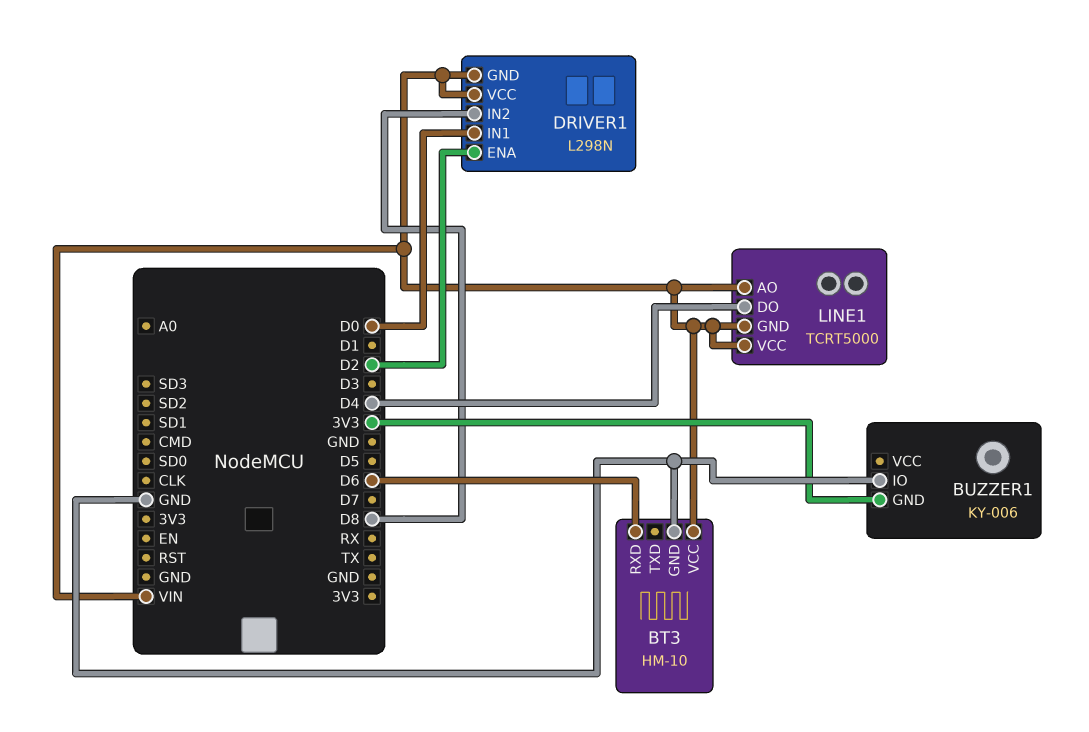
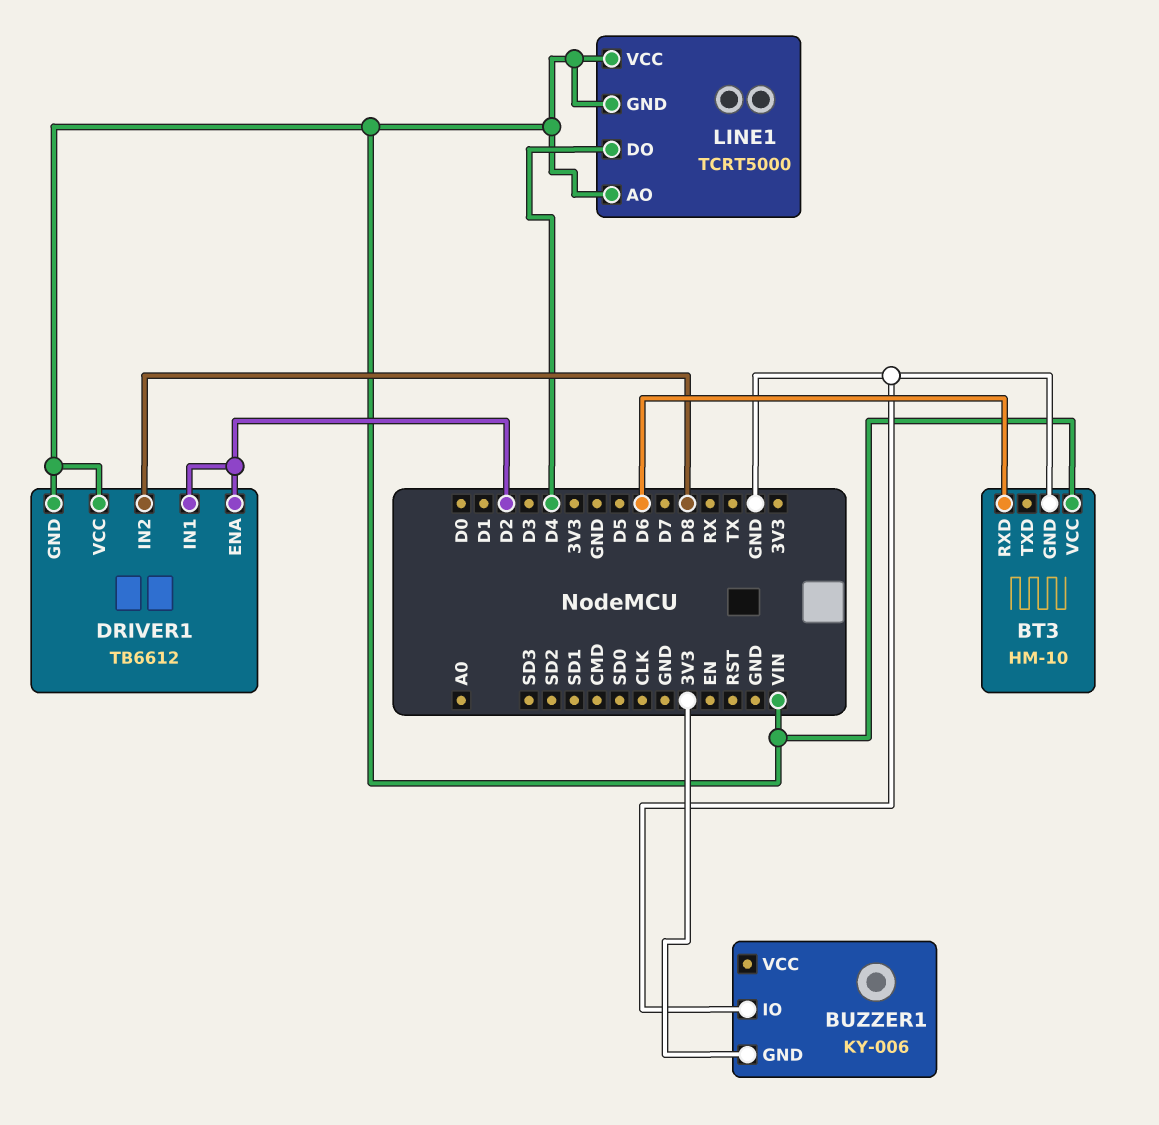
DRIVER1: L298N -> TB6612
DRIVER1 pin IN1: D0 -> D2

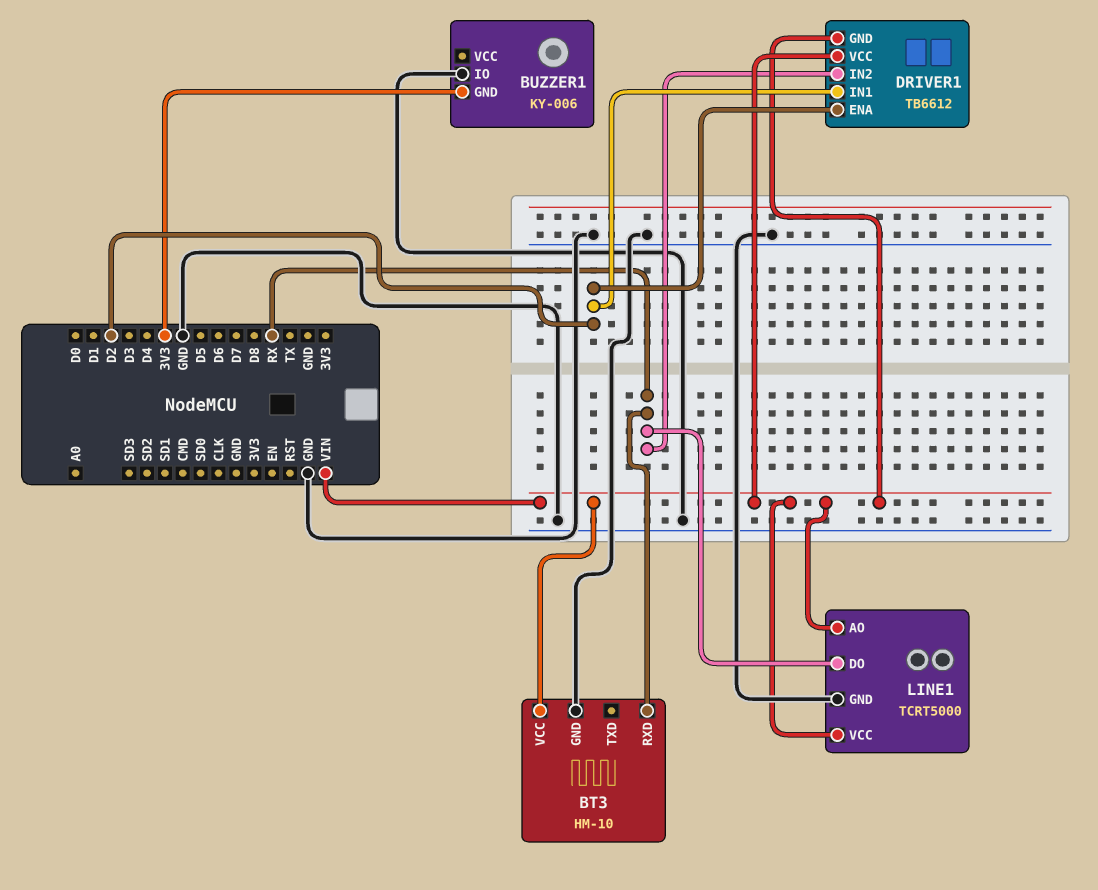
BT3 pin RXD: D6 -> RX
DRIVER1 pin IN2: D8 -> RX
LINE1 pin DO: D4 -> RX
LINE1 pin GND: VIN -> GND

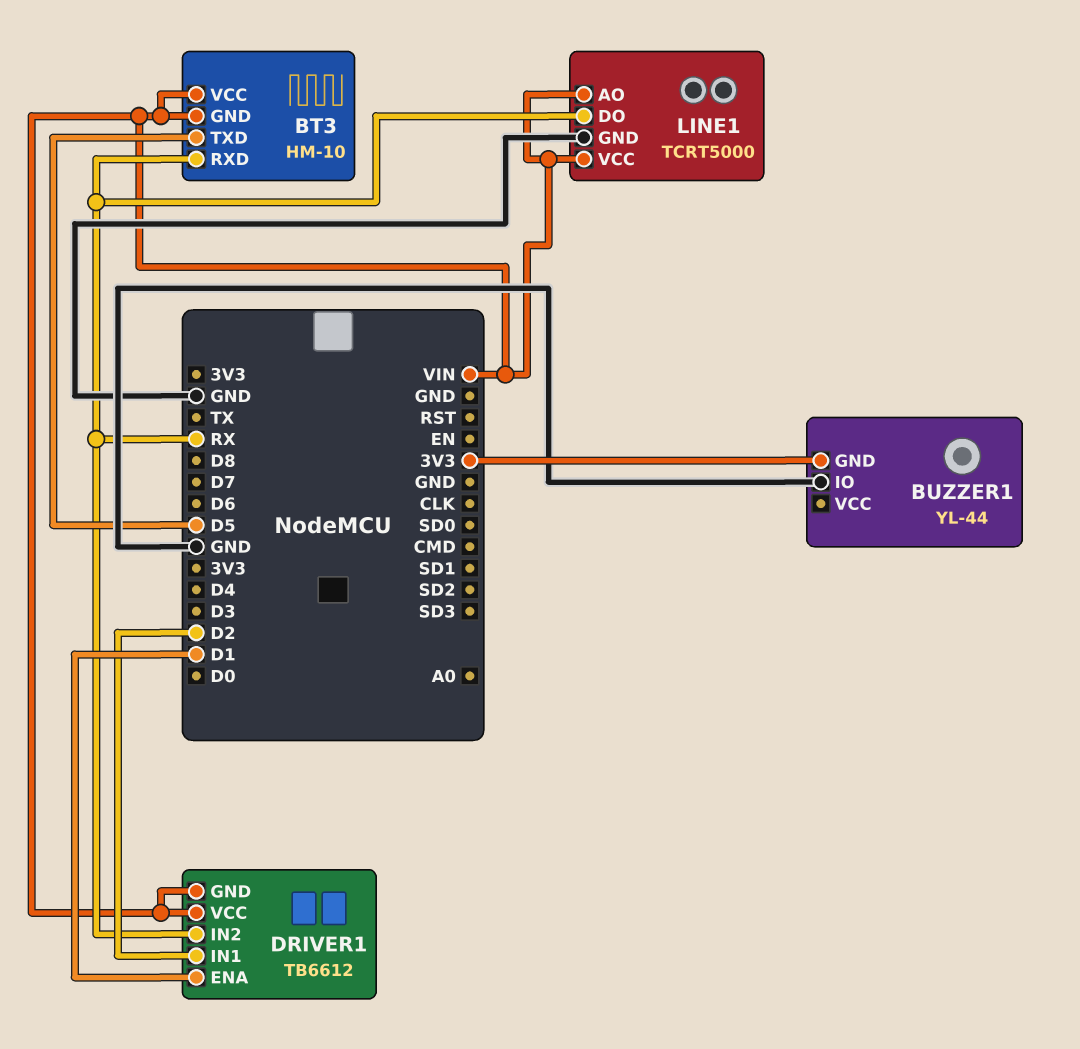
BT3 pin GND: GND -> VIN
BT3 pin TXD: none -> D5
BUZZER1: KY-006 -> YL-44
DRIVER1 pin ENA: D2 -> D1

